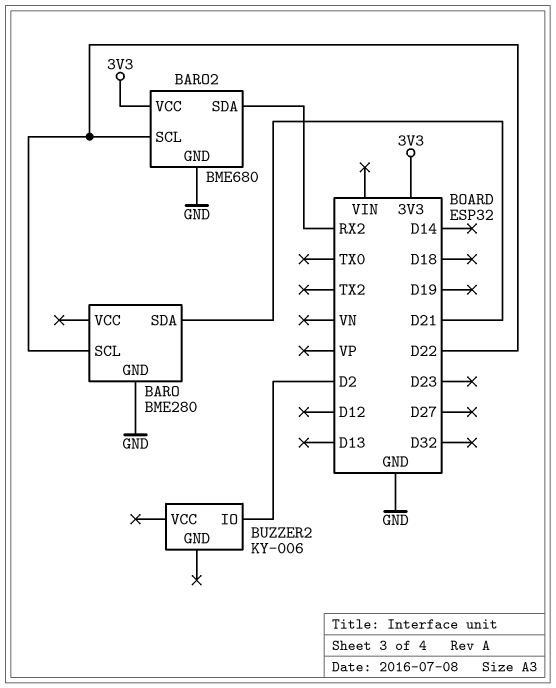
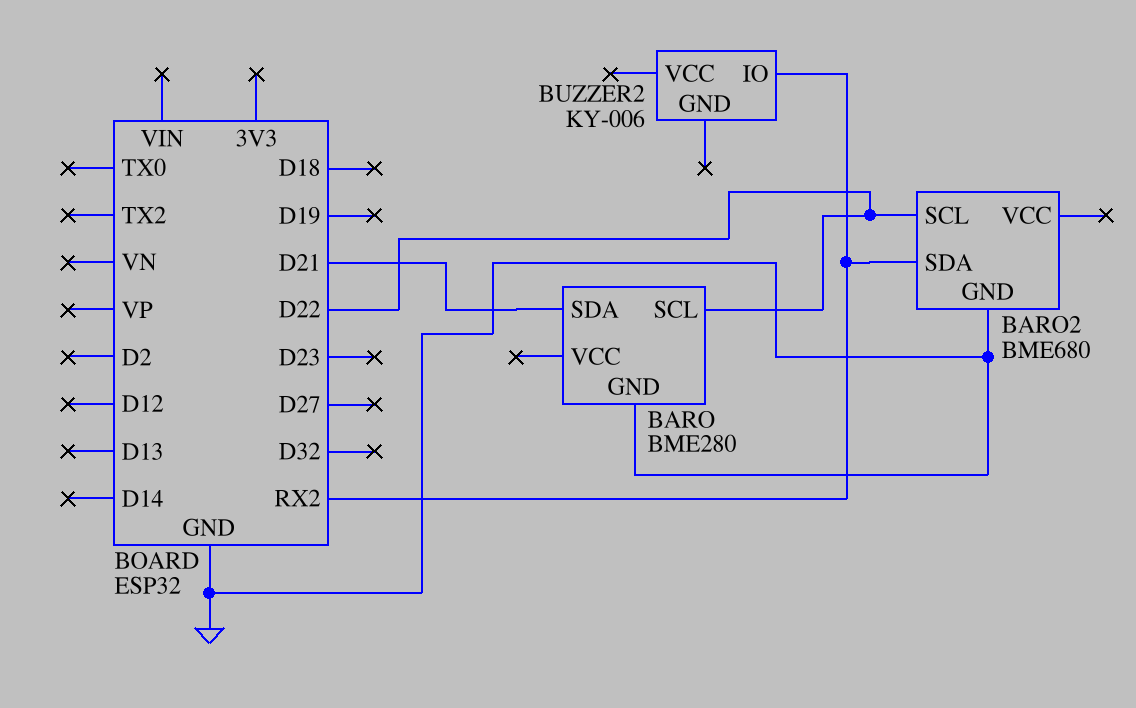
BARO2 pin VCC: 3V3 -> none
BUZZER2 pin IO: D2 -> RX2

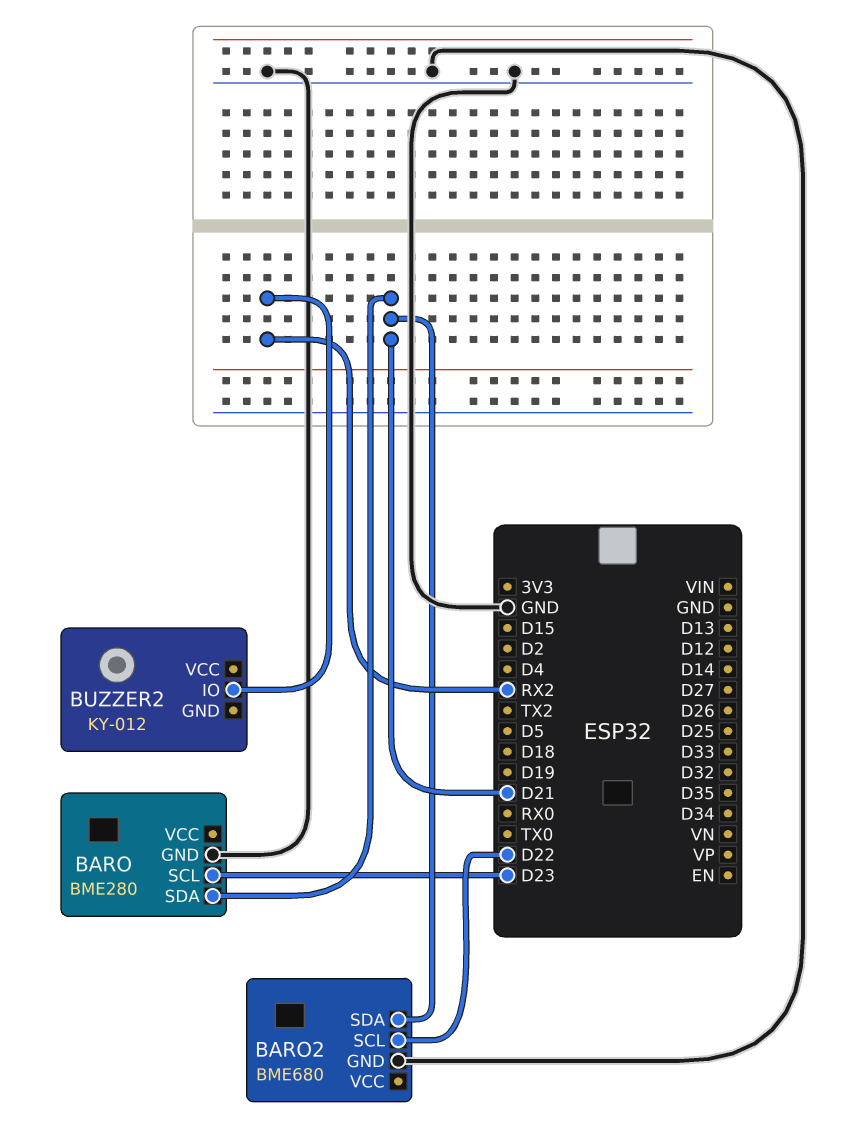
BARO pin SCL: D22 -> D23
BARO2 pin SDA: RX2 -> D21
BUZZER2: KY-006 -> KY-012

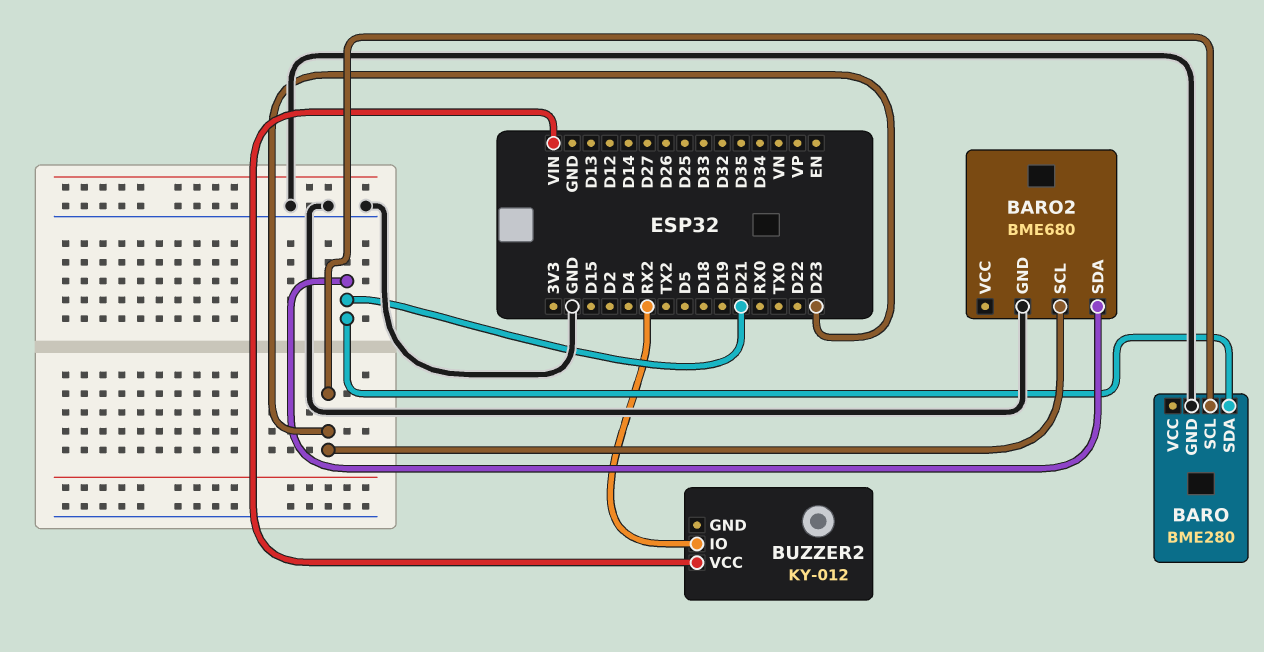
BARO2 pin SCL: D22 -> D23
BUZZER2 pin VCC: none -> VIN

